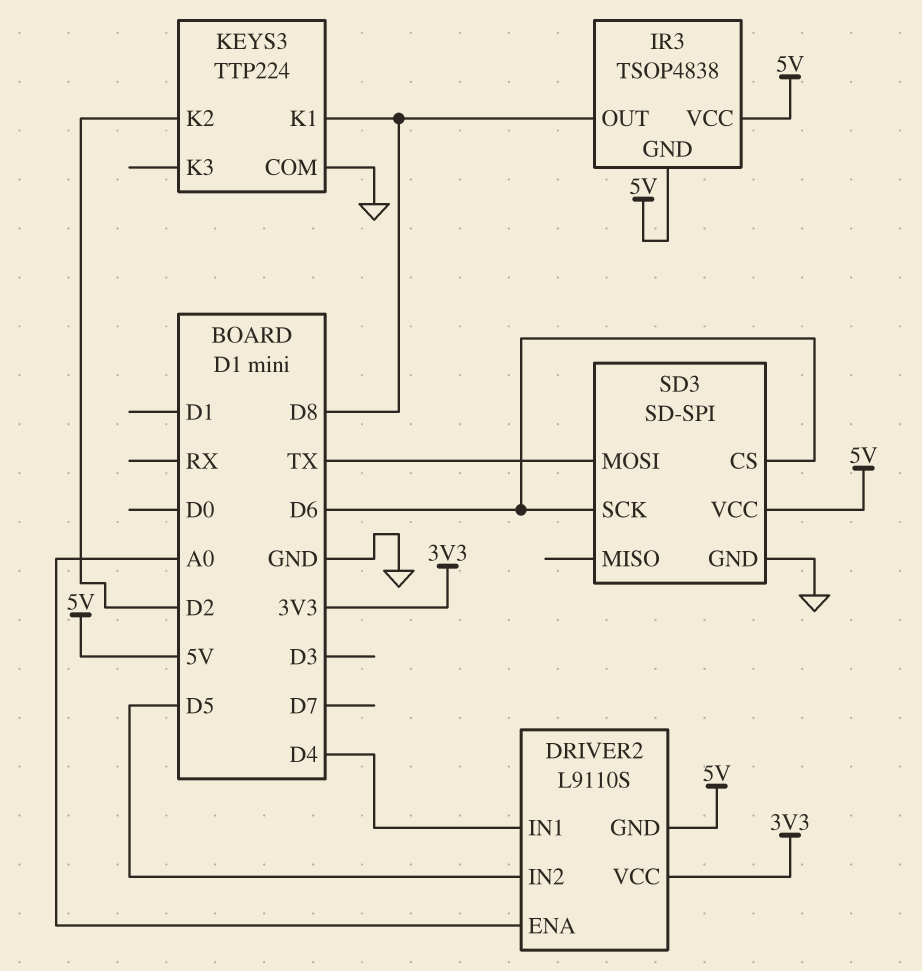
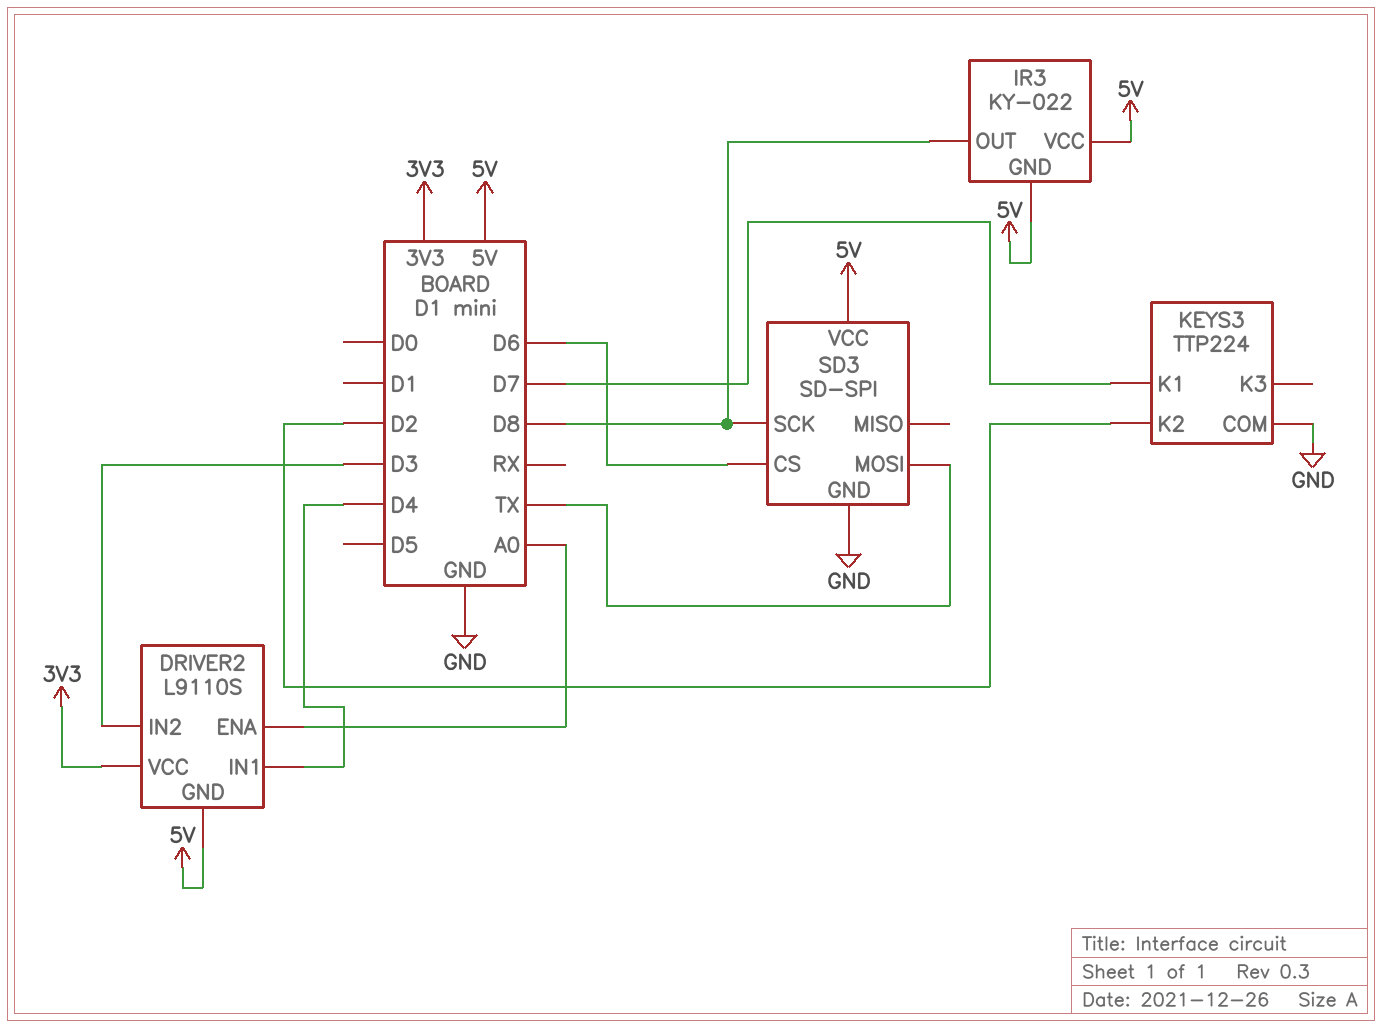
DRIVER2 pin IN2: D5 -> D3
IR3: TSOP4838 -> KY-022
KEYS3 pin K1: D8 -> D7
SD3 pin SCK: D6 -> D8

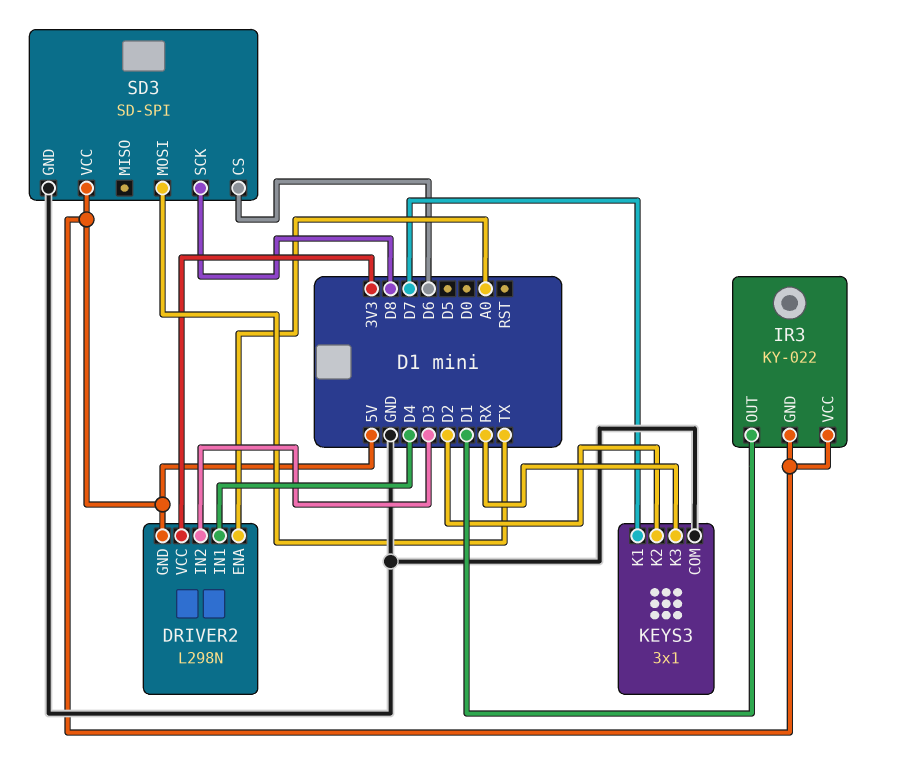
DRIVER2: L9110S -> L298N
IR3 pin OUT: D8 -> D1
KEYS3: TTP224 -> 3x1
KEYS3 pin K3: none -> RX

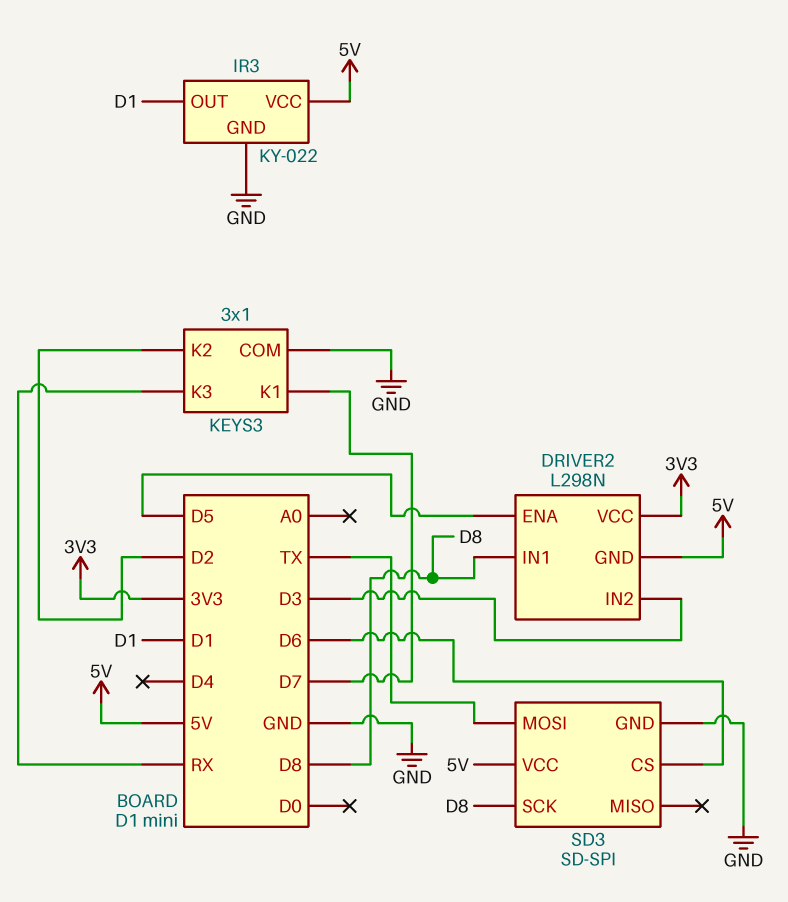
DRIVER2 pin ENA: A0 -> D5
DRIVER2 pin IN1: D4 -> D8
IR3 pin GND: 5V -> GND

